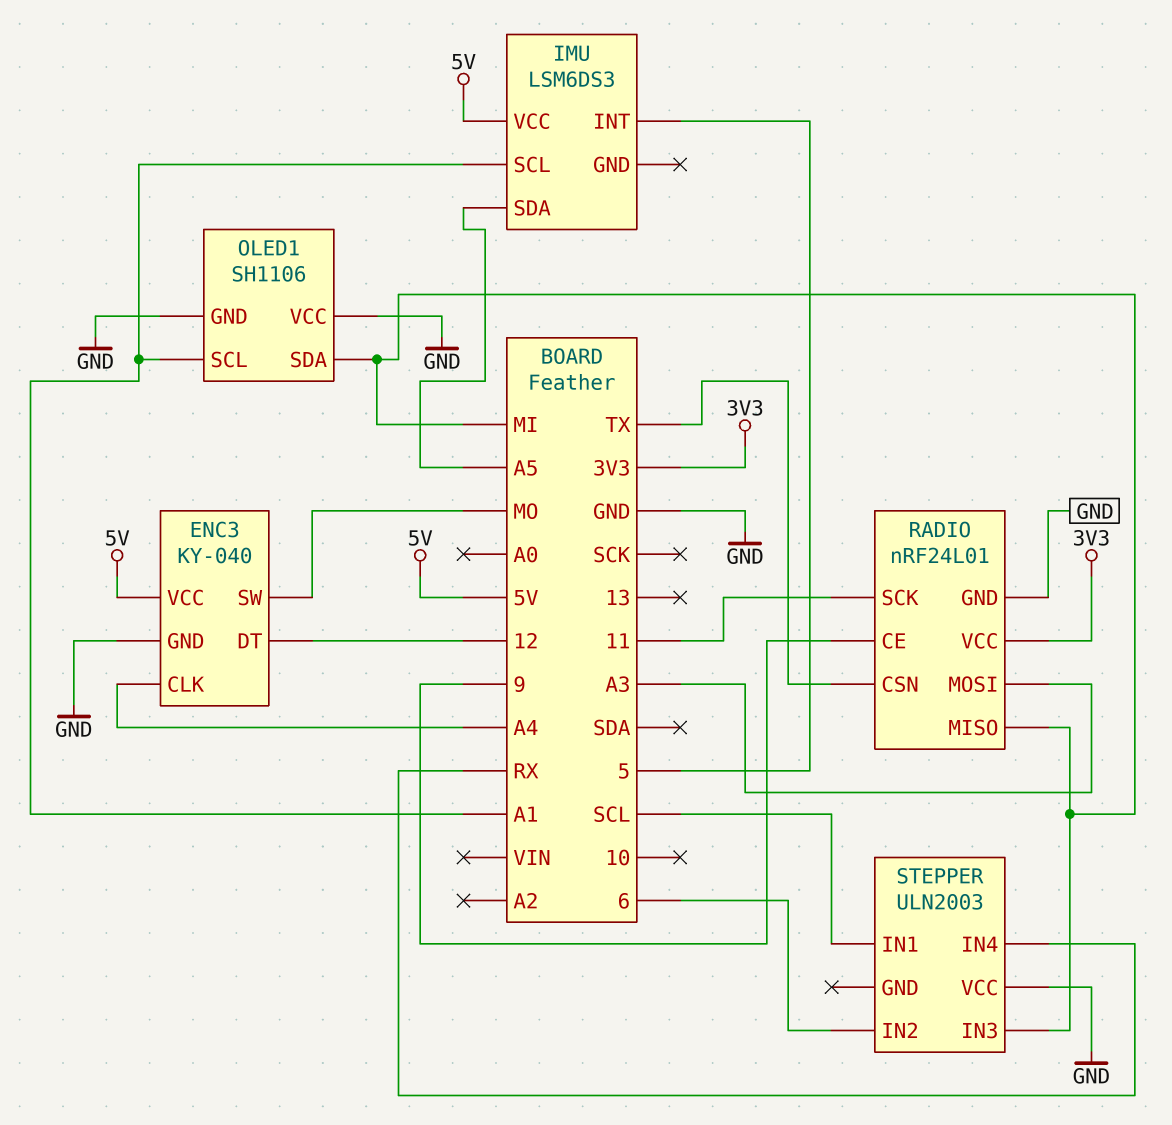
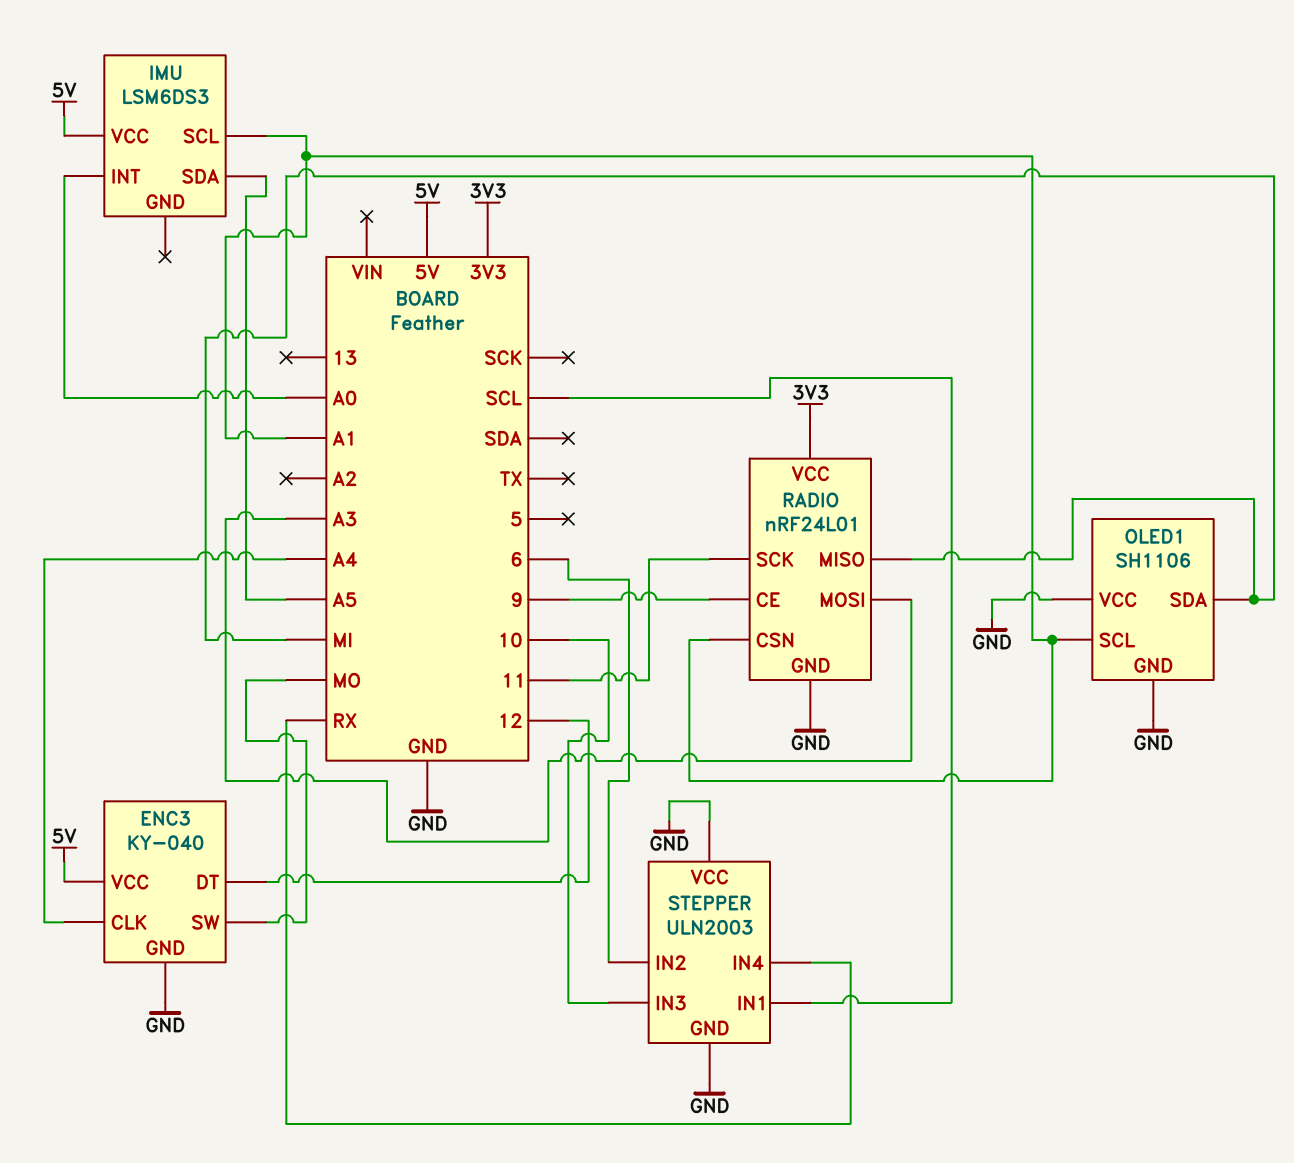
IMU pin INT: 5 -> A0
RADIO pin CSN: TX -> A1
STEPPER pin GND: none -> GND
STEPPER pin IN3: MI -> 10

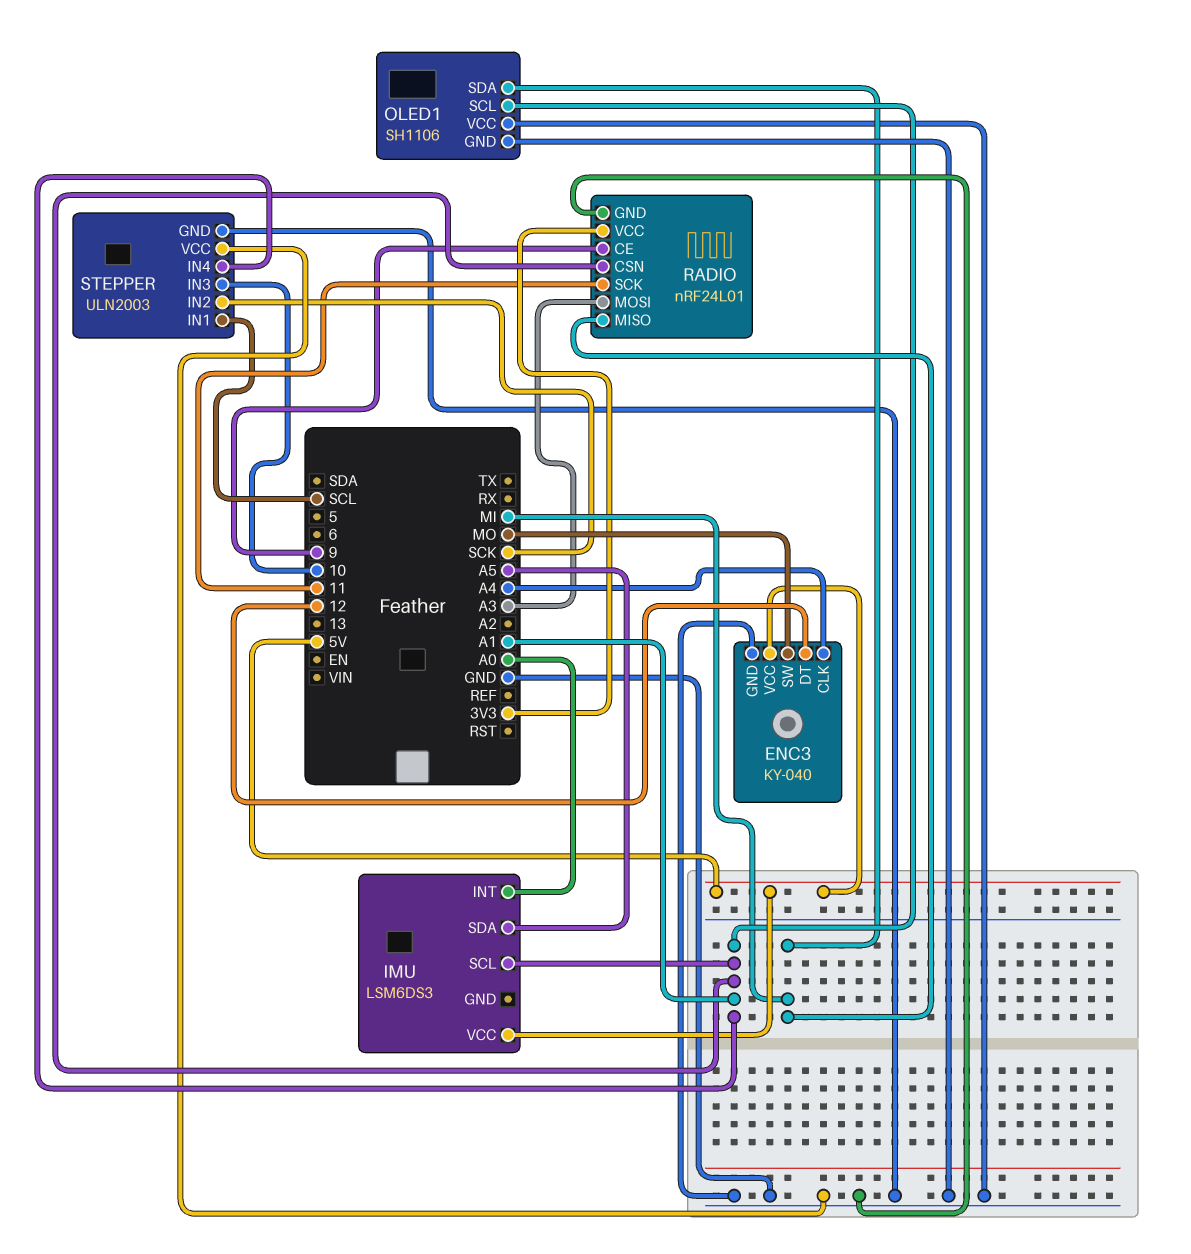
STEPPER pin IN2: 6 -> SCK
STEPPER pin IN4: RX -> A1

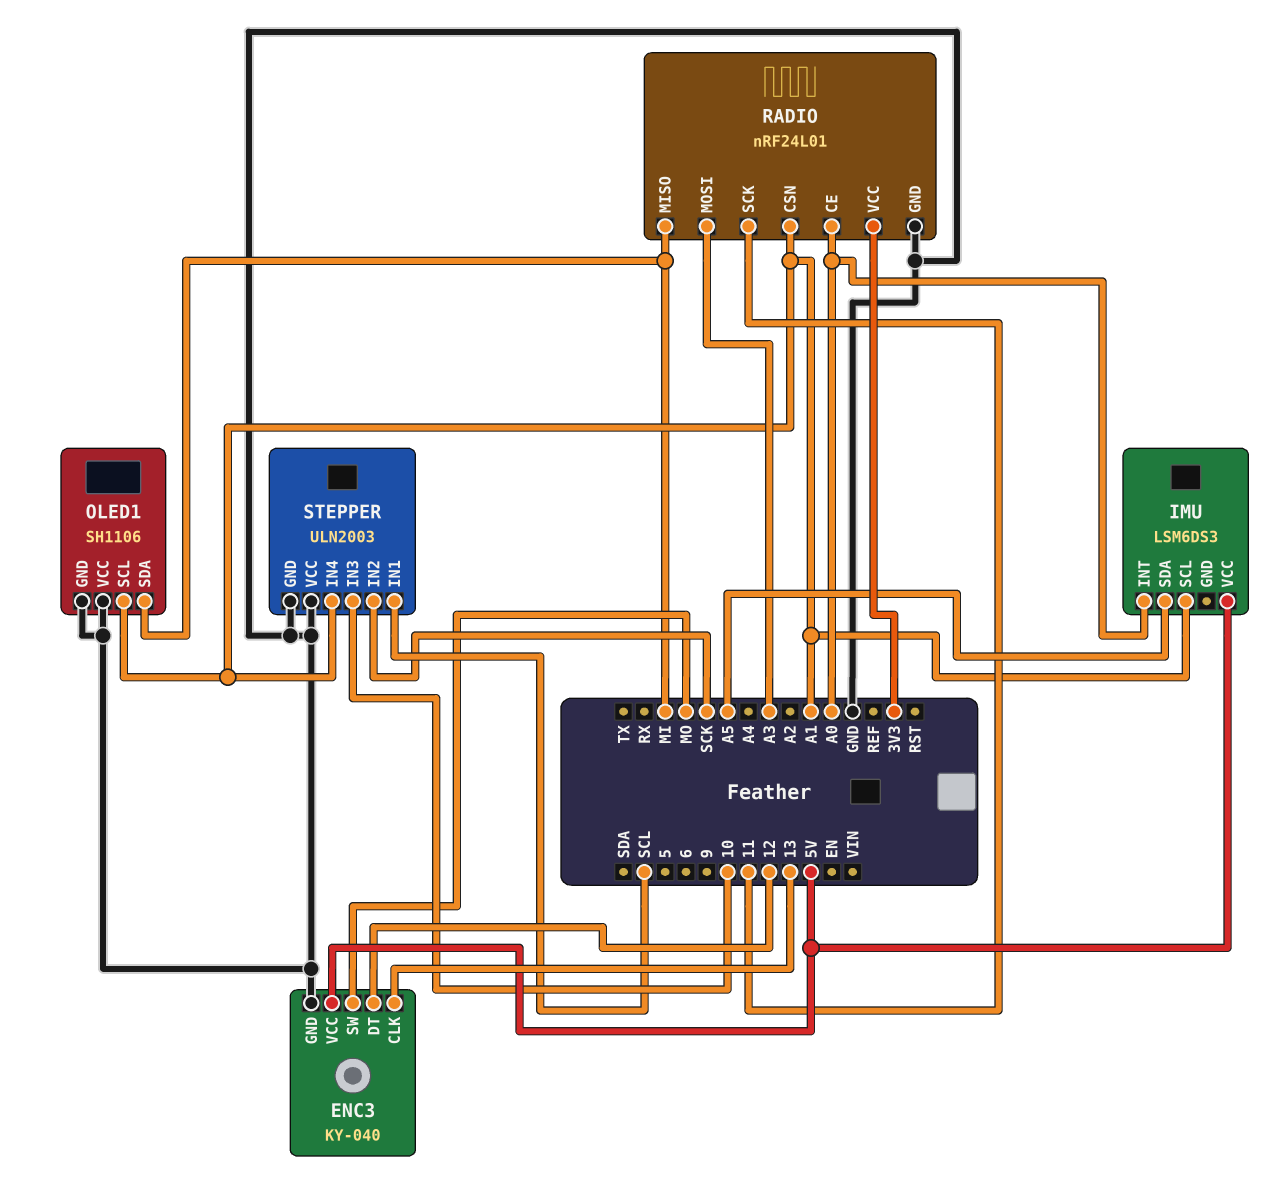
ENC3 pin CLK: A4 -> 13
RADIO pin CE: 9 -> A0

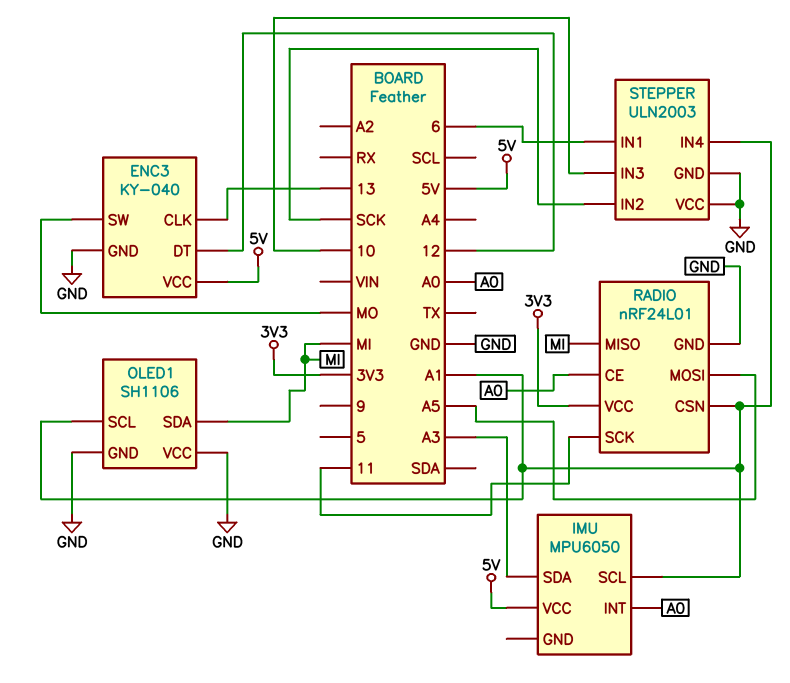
IMU: LSM6DS3 -> MPU6050
IMU pin SDA: A5 -> A3
RADIO pin MOSI: A3 -> A5
STEPPER pin IN1: SCL -> 6

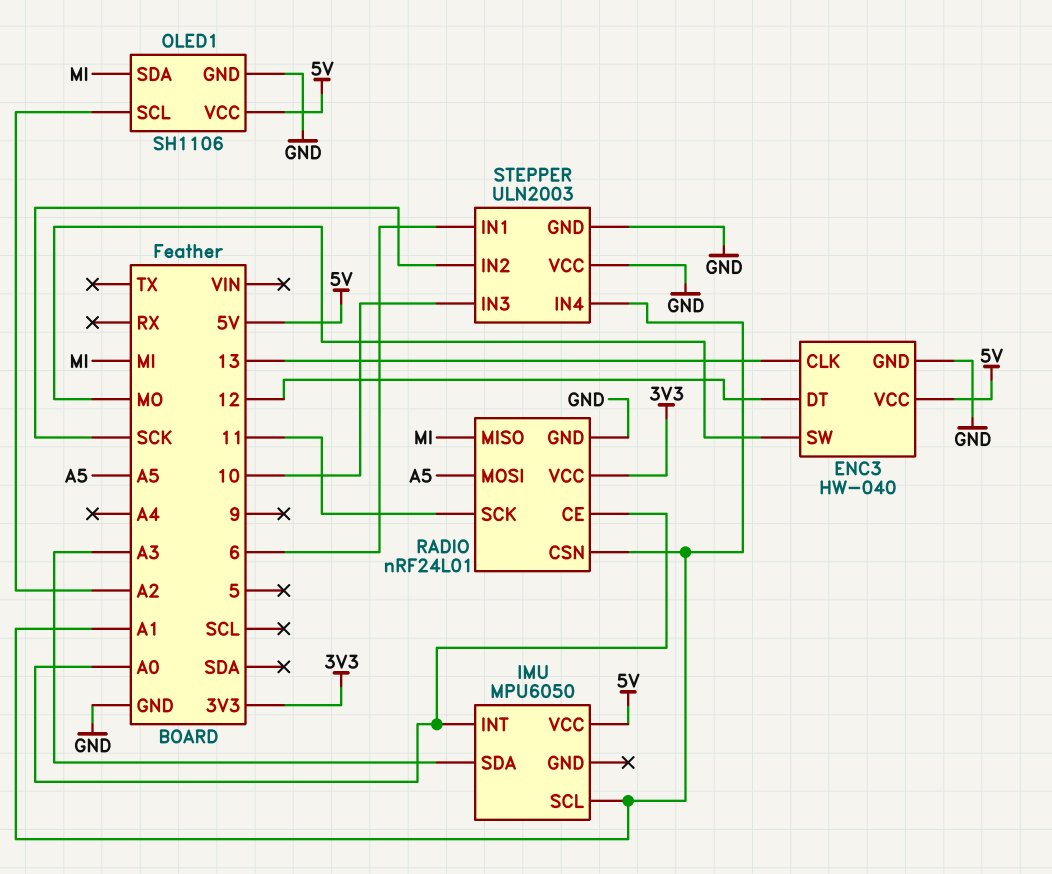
ENC3: KY-040 -> HW-040
OLED1 pin SCL: A1 -> A2
OLED1 pin VCC: GND -> 5V

